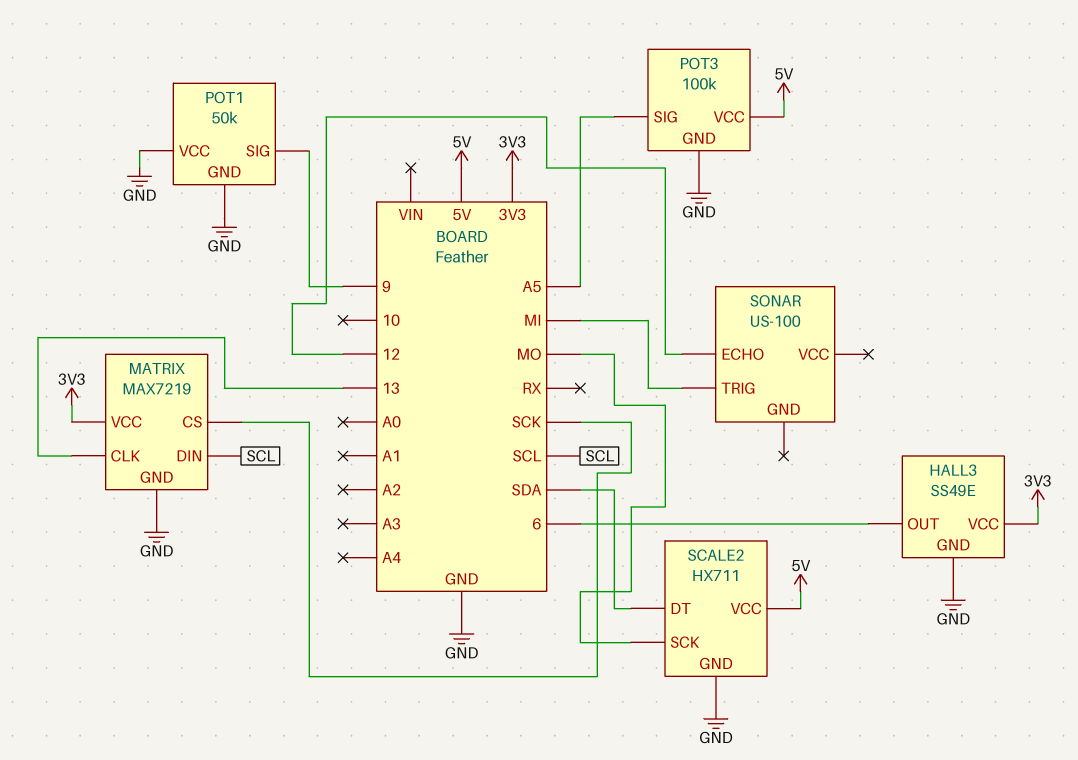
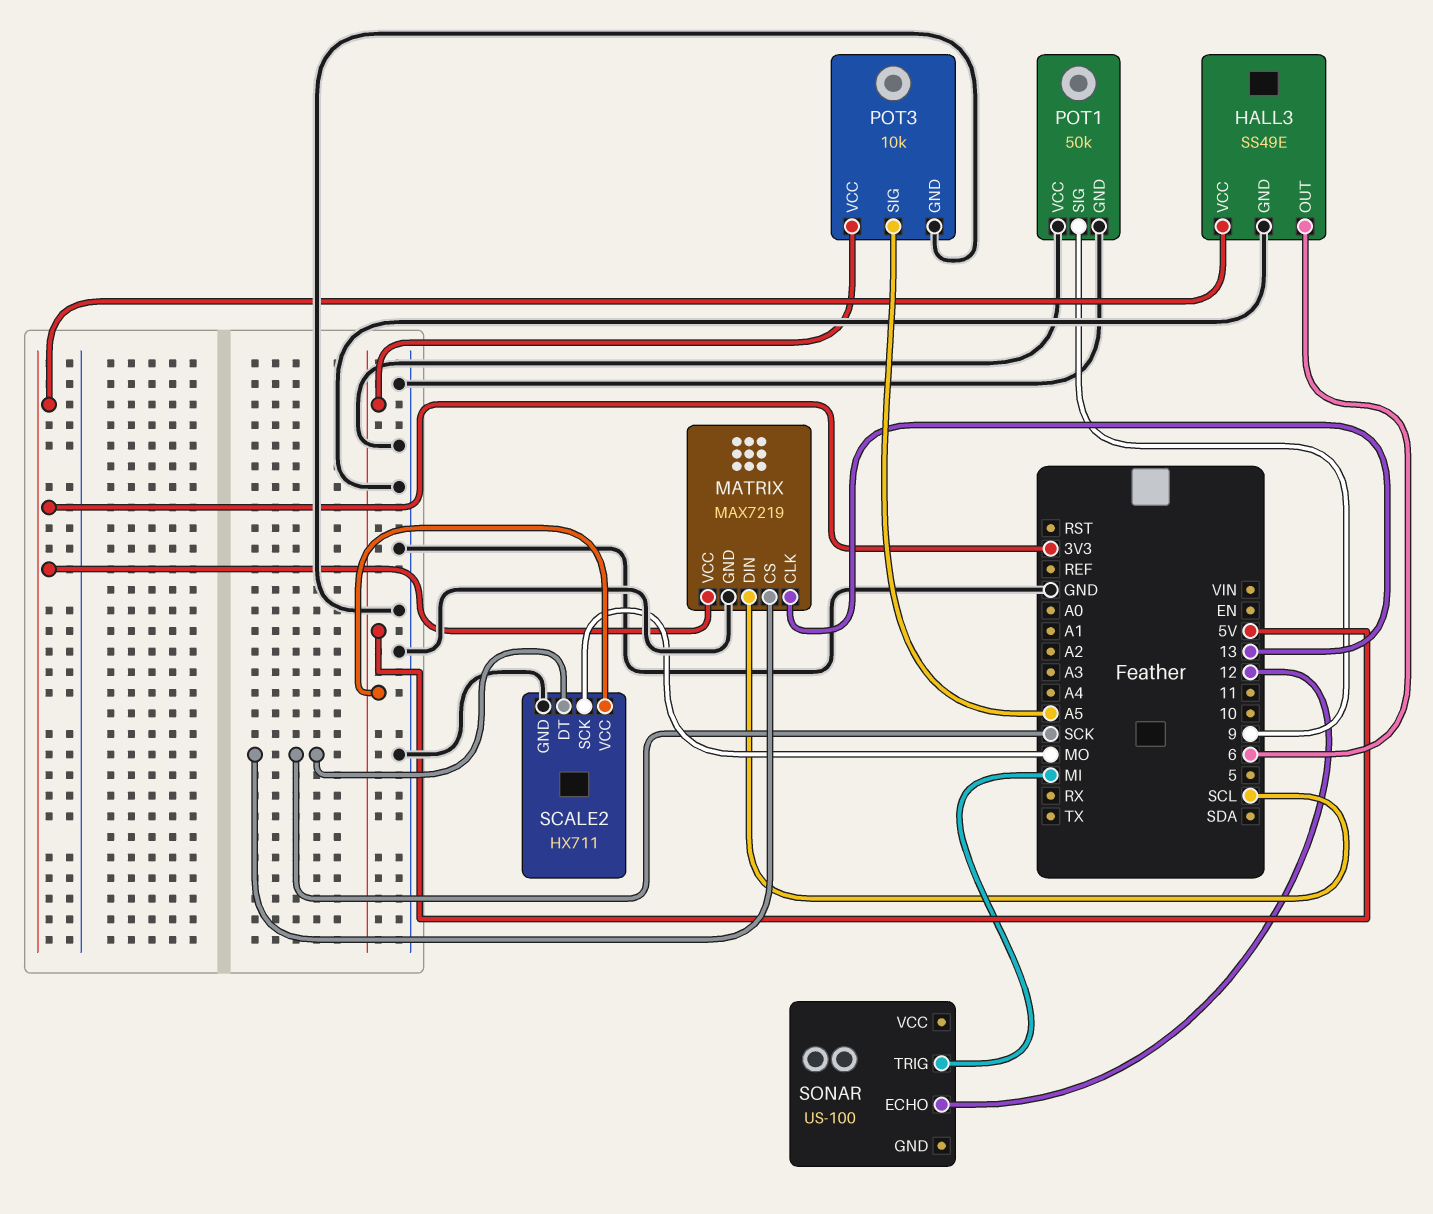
POT3: 100k -> 10k
SCALE2 pin DT: SDA -> SCK

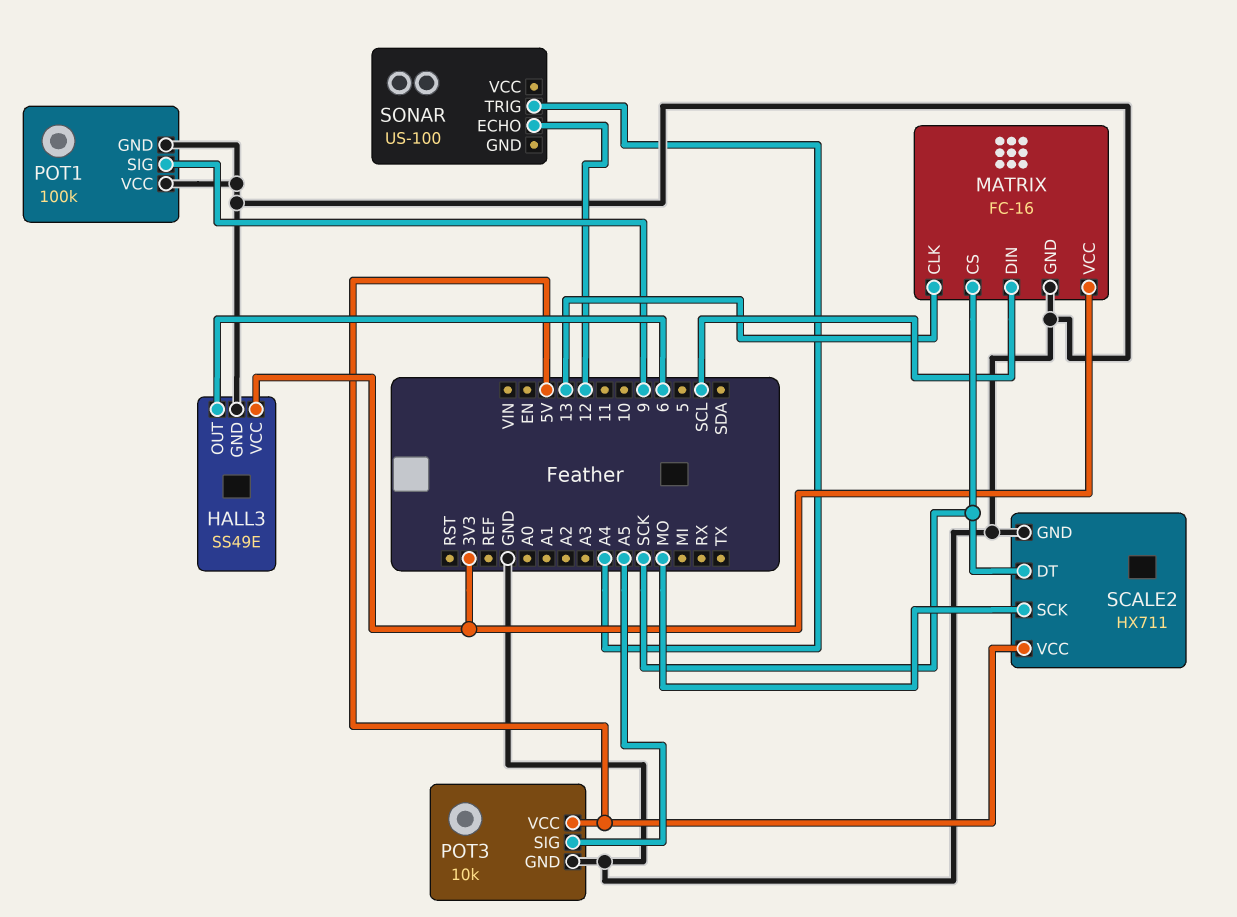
MATRIX: MAX7219 -> FC-16
POT1: 50k -> 100k
SONAR pin TRIG: MI -> A4

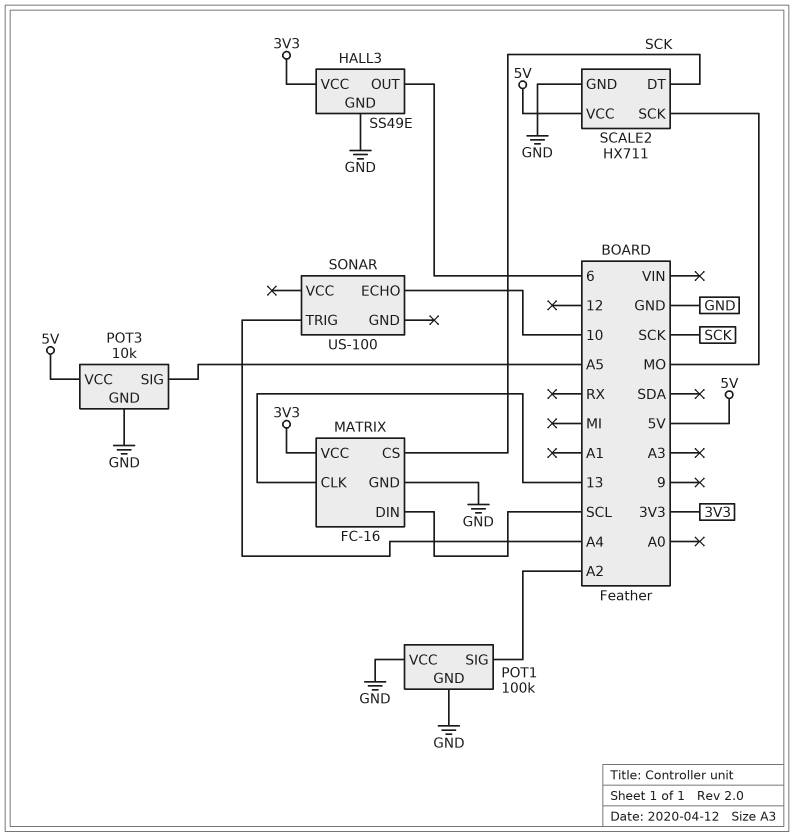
POT1 pin SIG: 9 -> A2
SONAR pin ECHO: 12 -> 10

